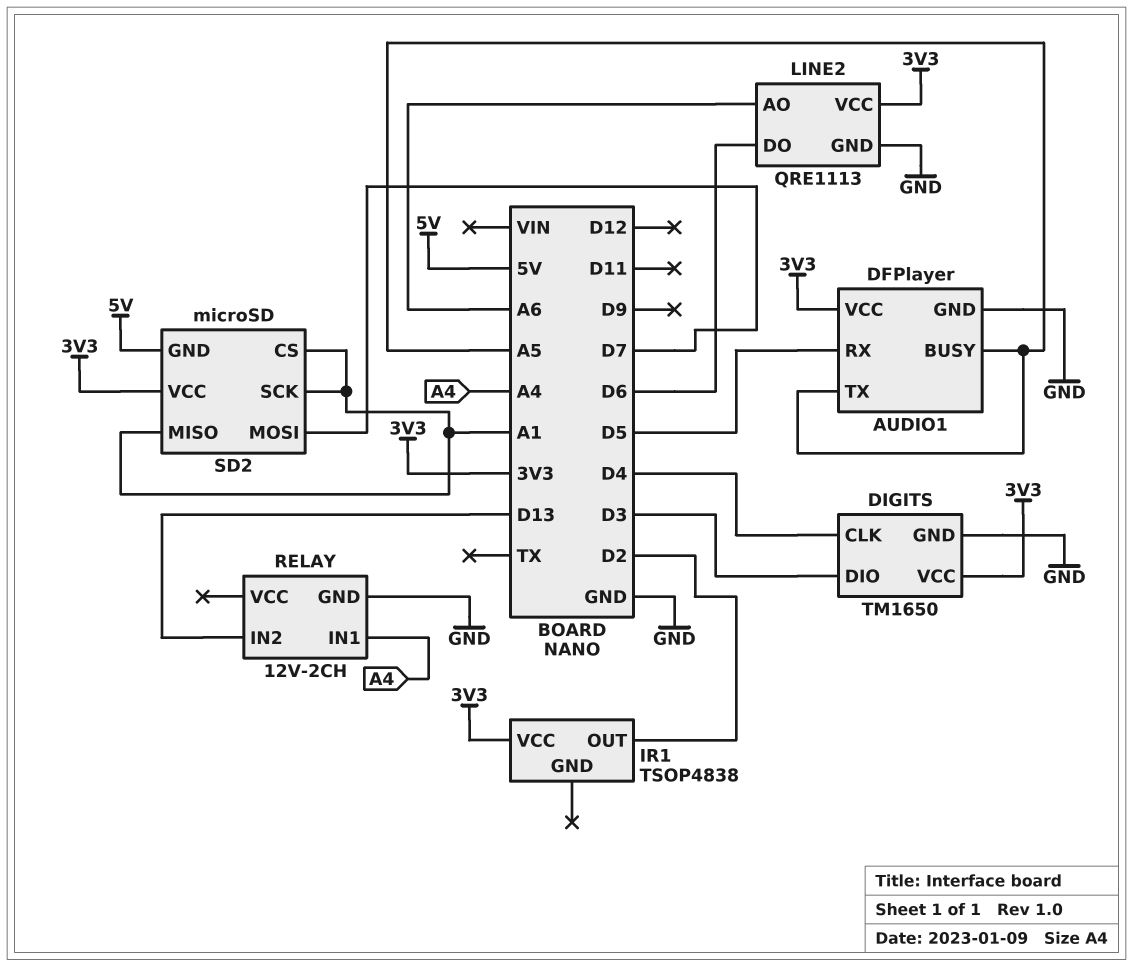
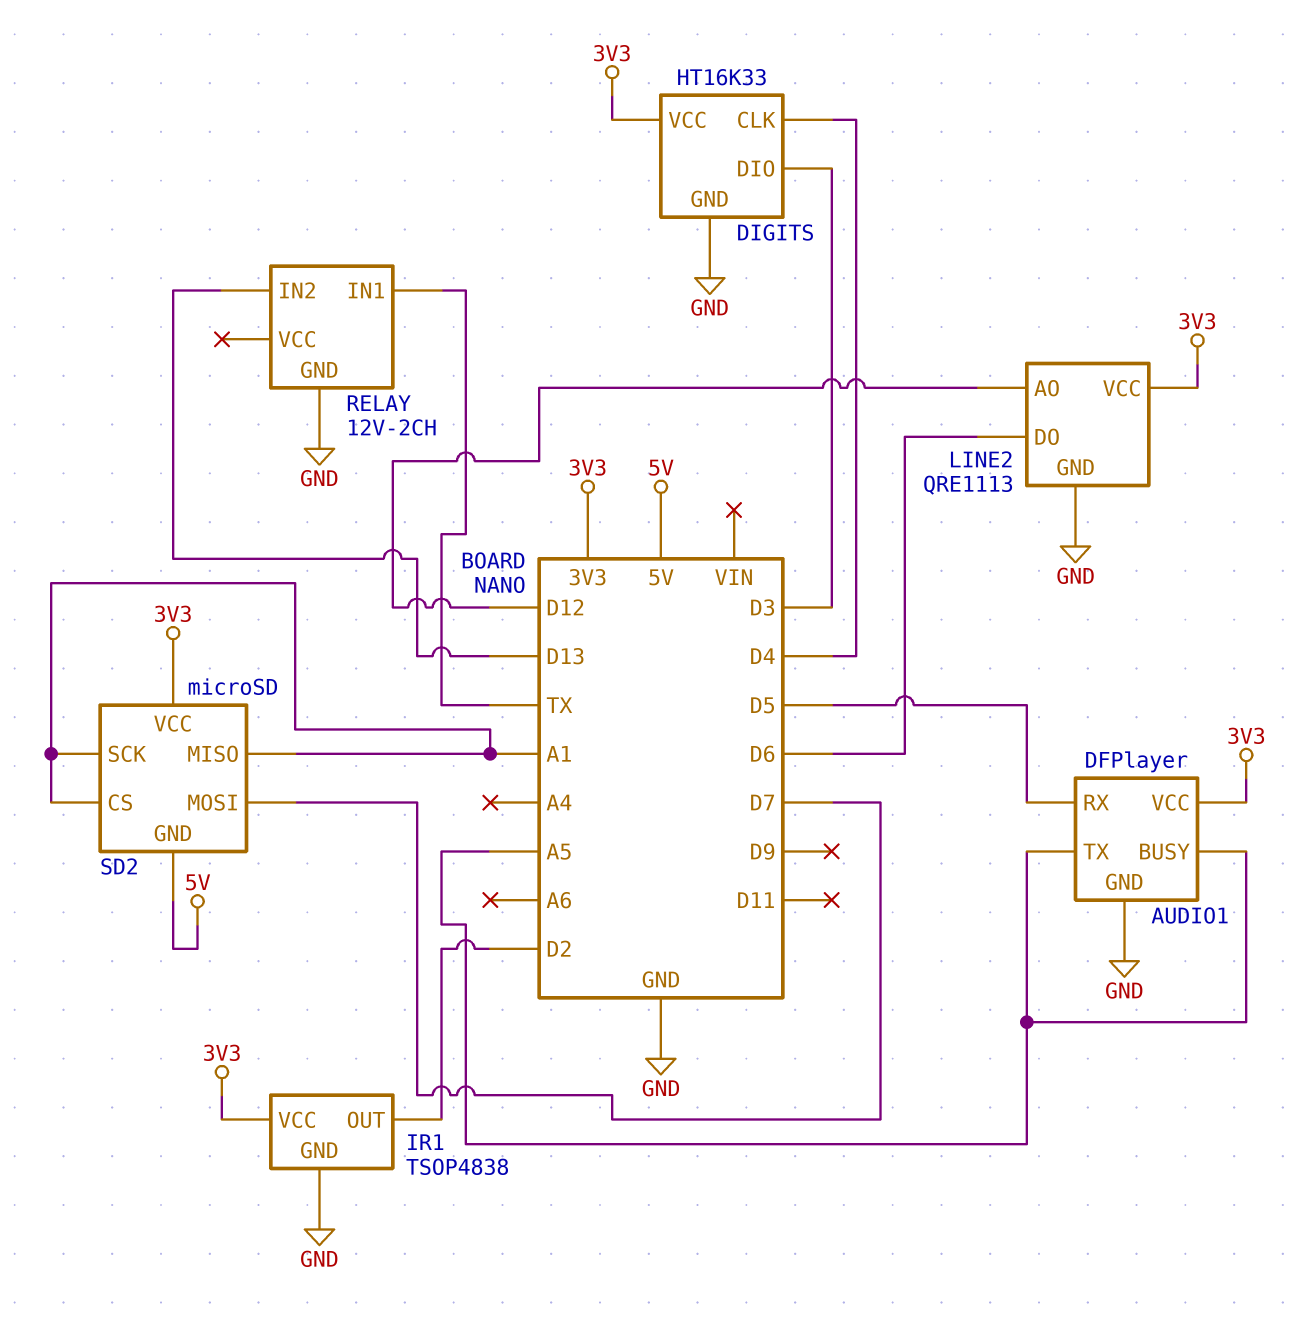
DIGITS: TM1650 -> HT16K33
IR1 pin GND: none -> GND
LINE2 pin AO: A6 -> D12
RELAY pin IN1: A4 -> TX

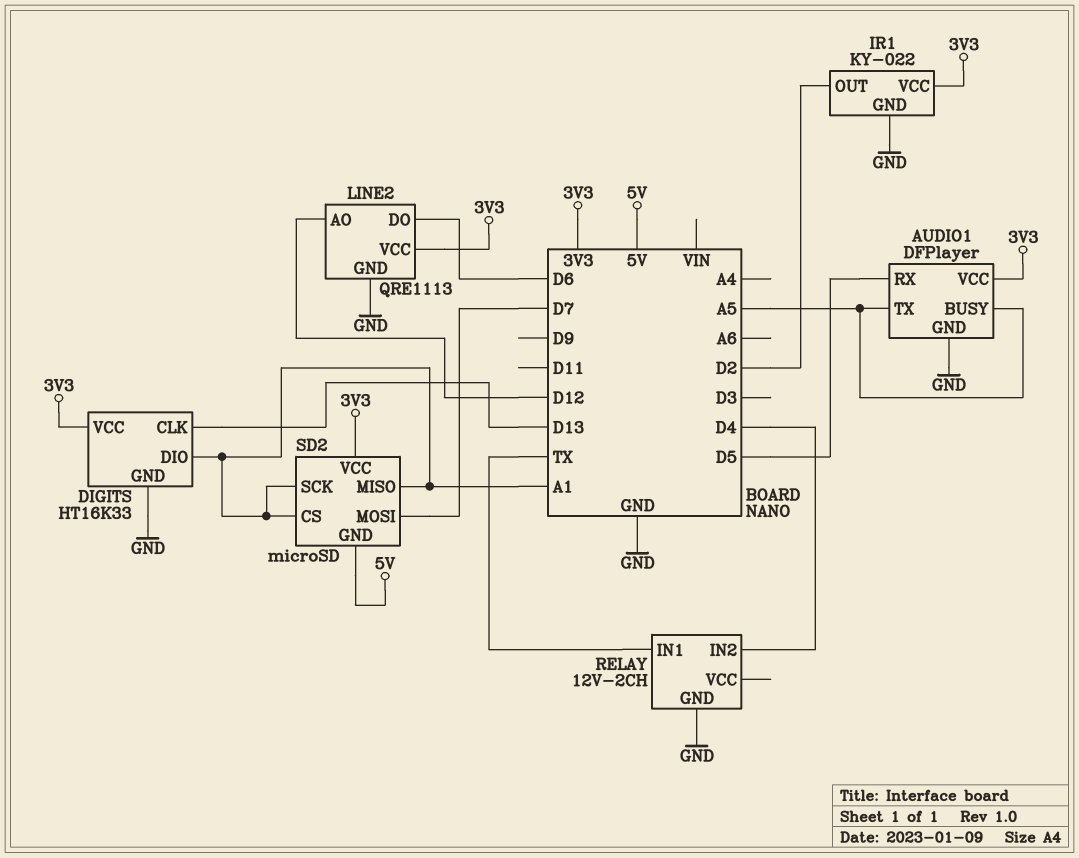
DIGITS pin CLK: D4 -> D13
DIGITS pin DIO: D3 -> A1
IR1: TSOP4838 -> KY-022
RELAY pin IN2: D13 -> D4

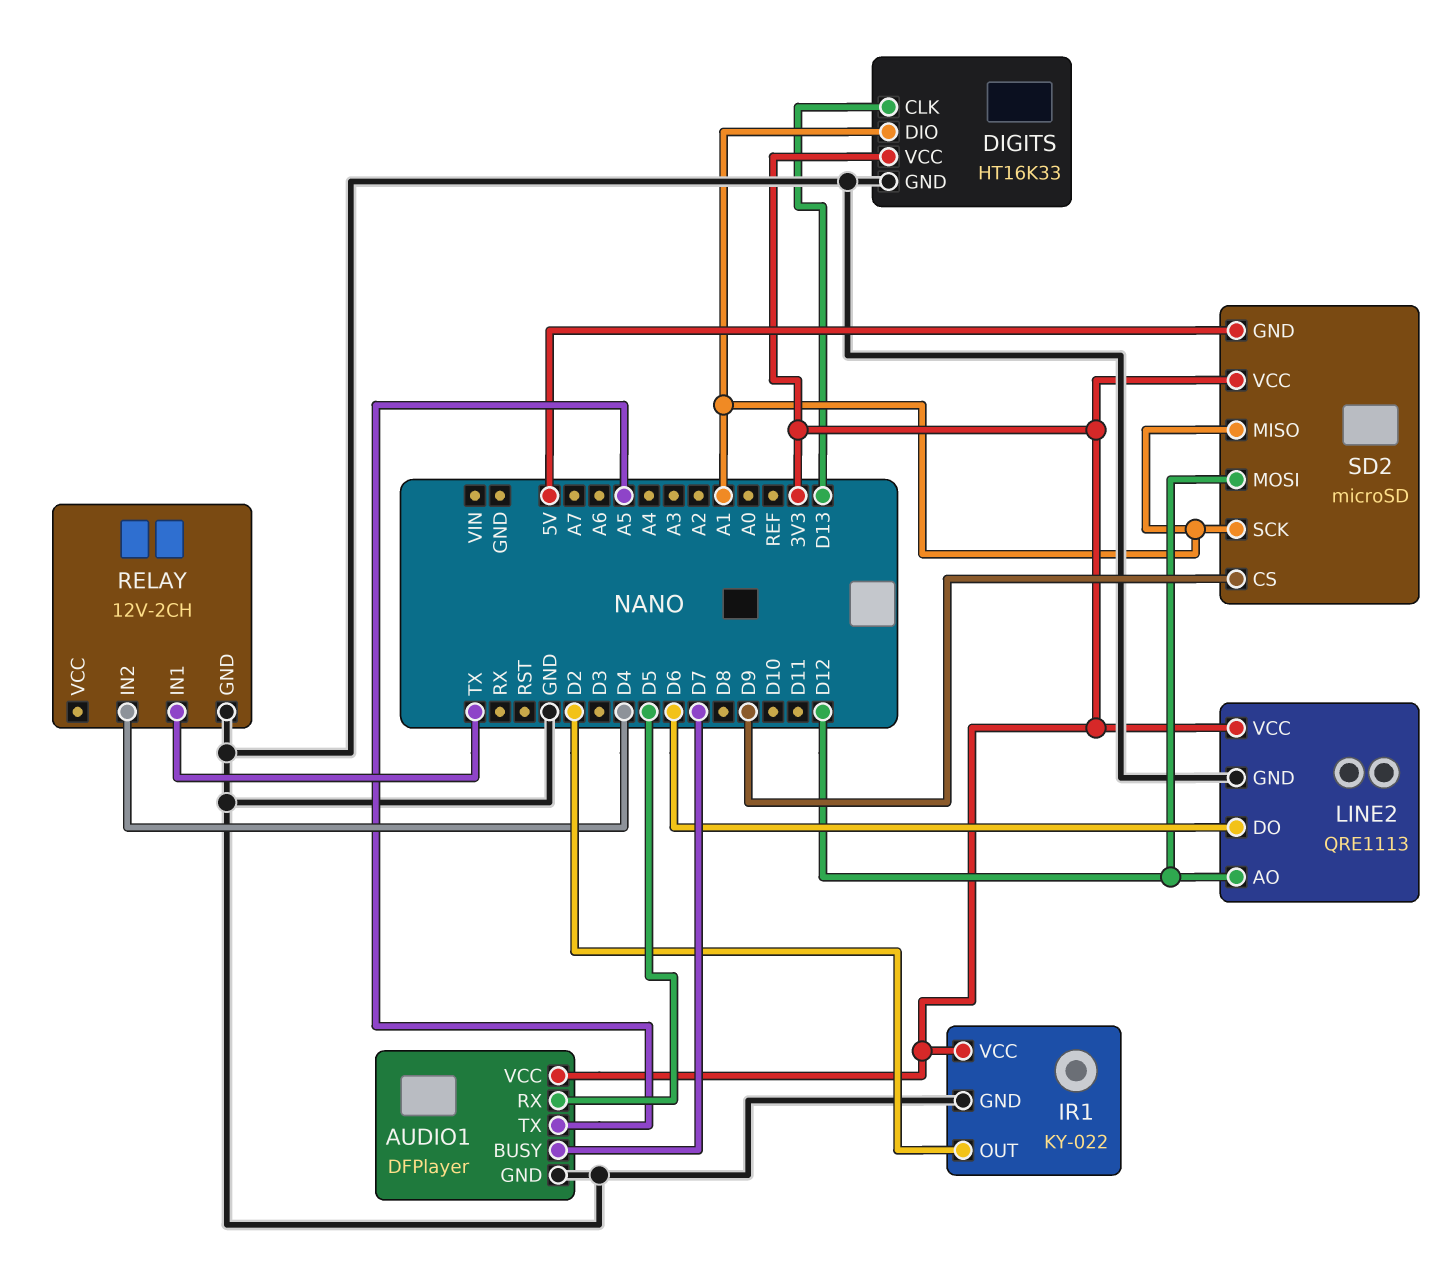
AUDIO1 pin BUSY: A5 -> D7
SD2 pin CS: A1 -> D9
SD2 pin MOSI: D7 -> D12

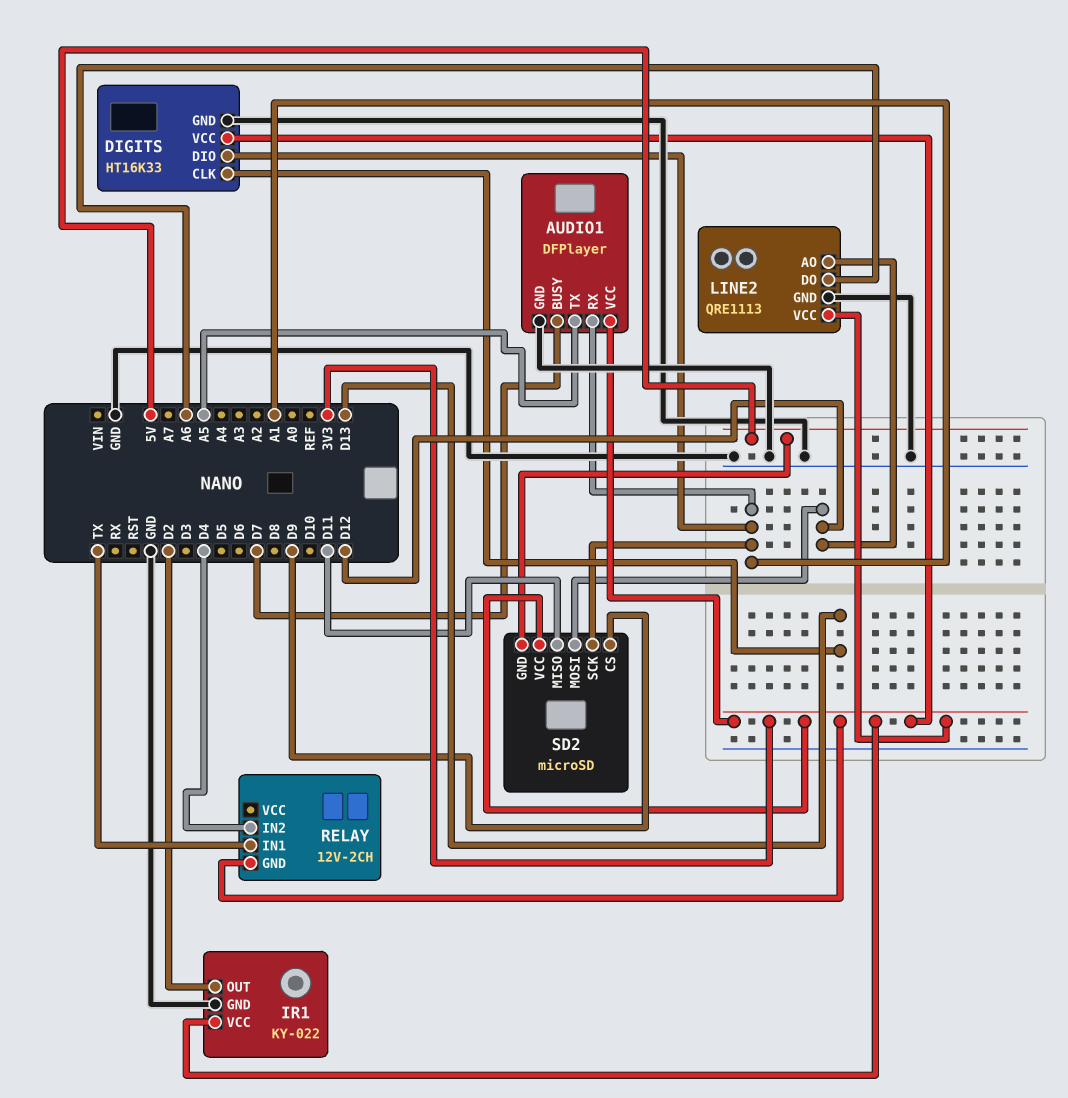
AUDIO1 pin RX: D5 -> A1
LINE2 pin DO: D6 -> A6
RELAY pin GND: GND -> 3V3
SD2 pin MISO: A1 -> D11

